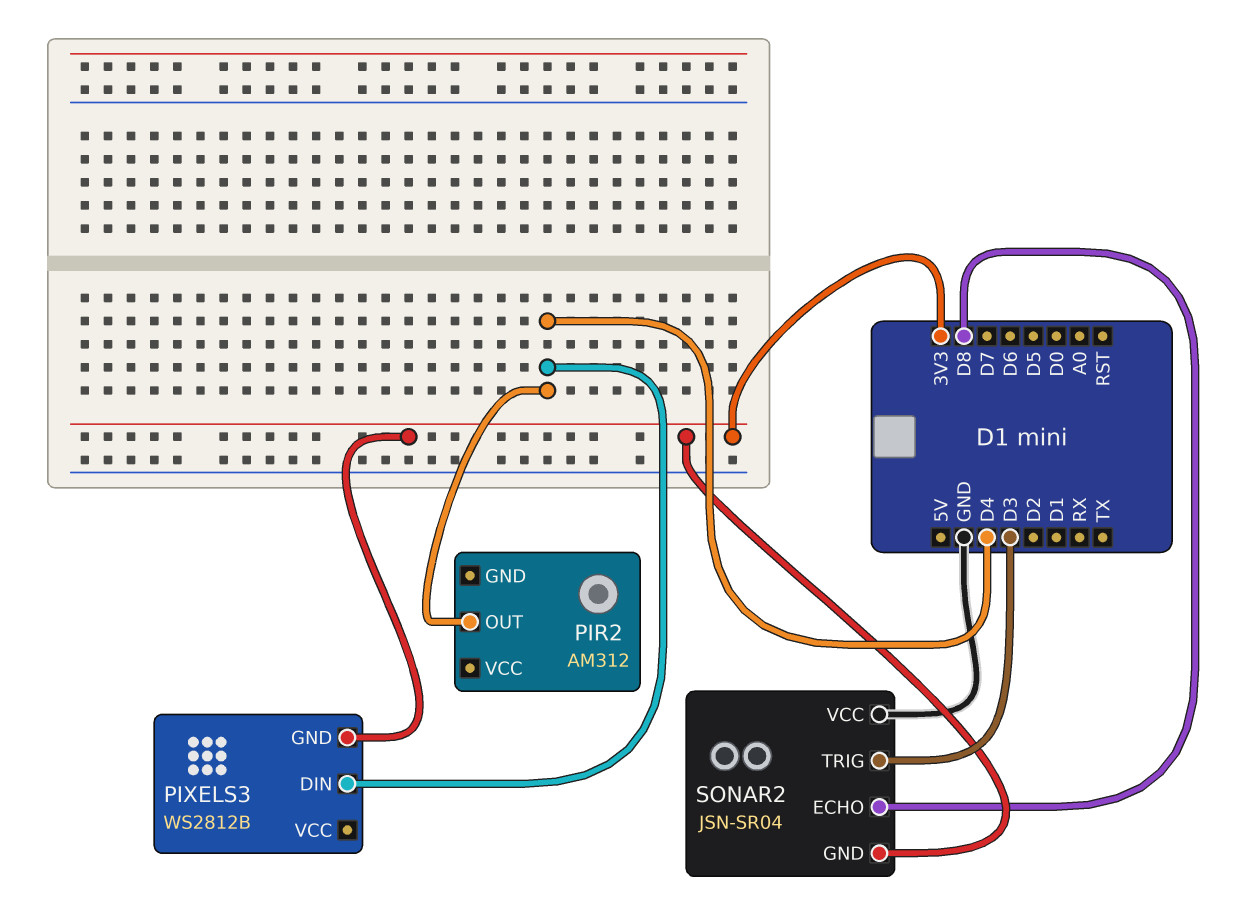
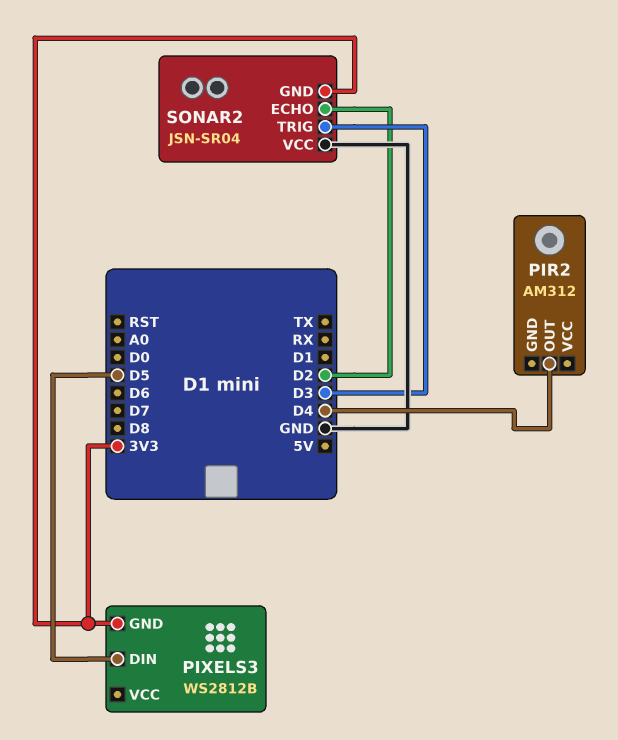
PIXELS3 pin DIN: D4 -> D5
SONAR2 pin ECHO: D8 -> D2

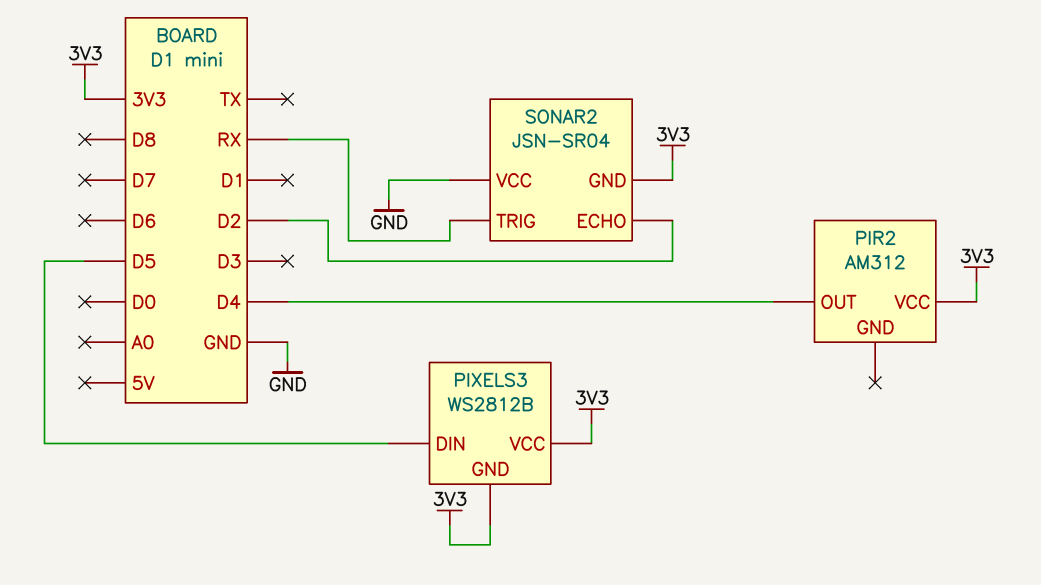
PIR2 pin VCC: none -> 3V3
PIXELS3 pin VCC: none -> 3V3
SONAR2 pin TRIG: D3 -> RX

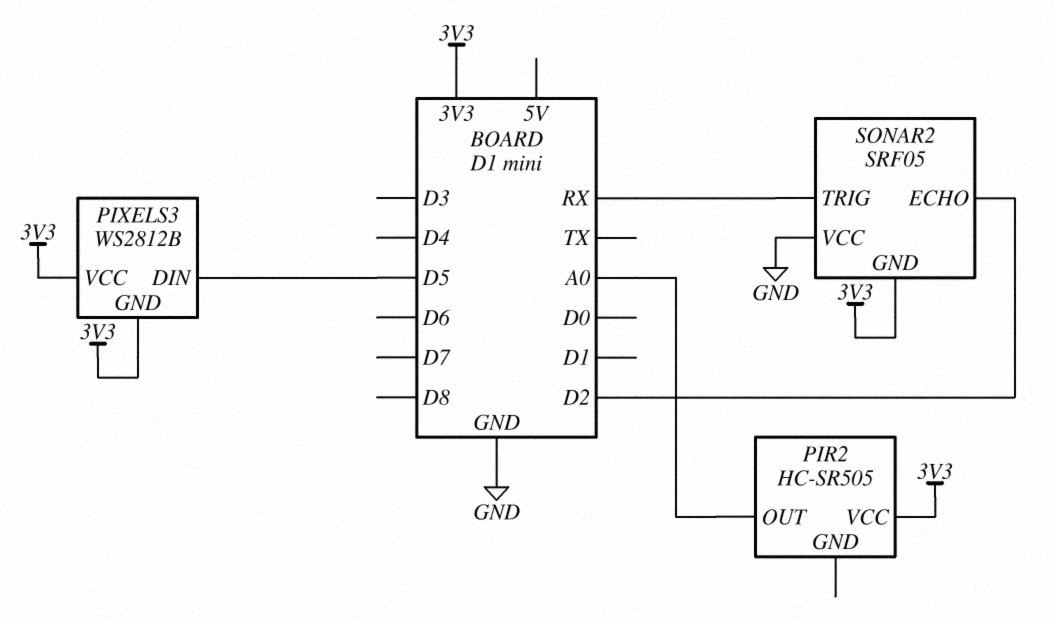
PIR2: AM312 -> HC-SR505
PIR2 pin OUT: D4 -> A0
SONAR2: JSN-SR04 -> SRF05

